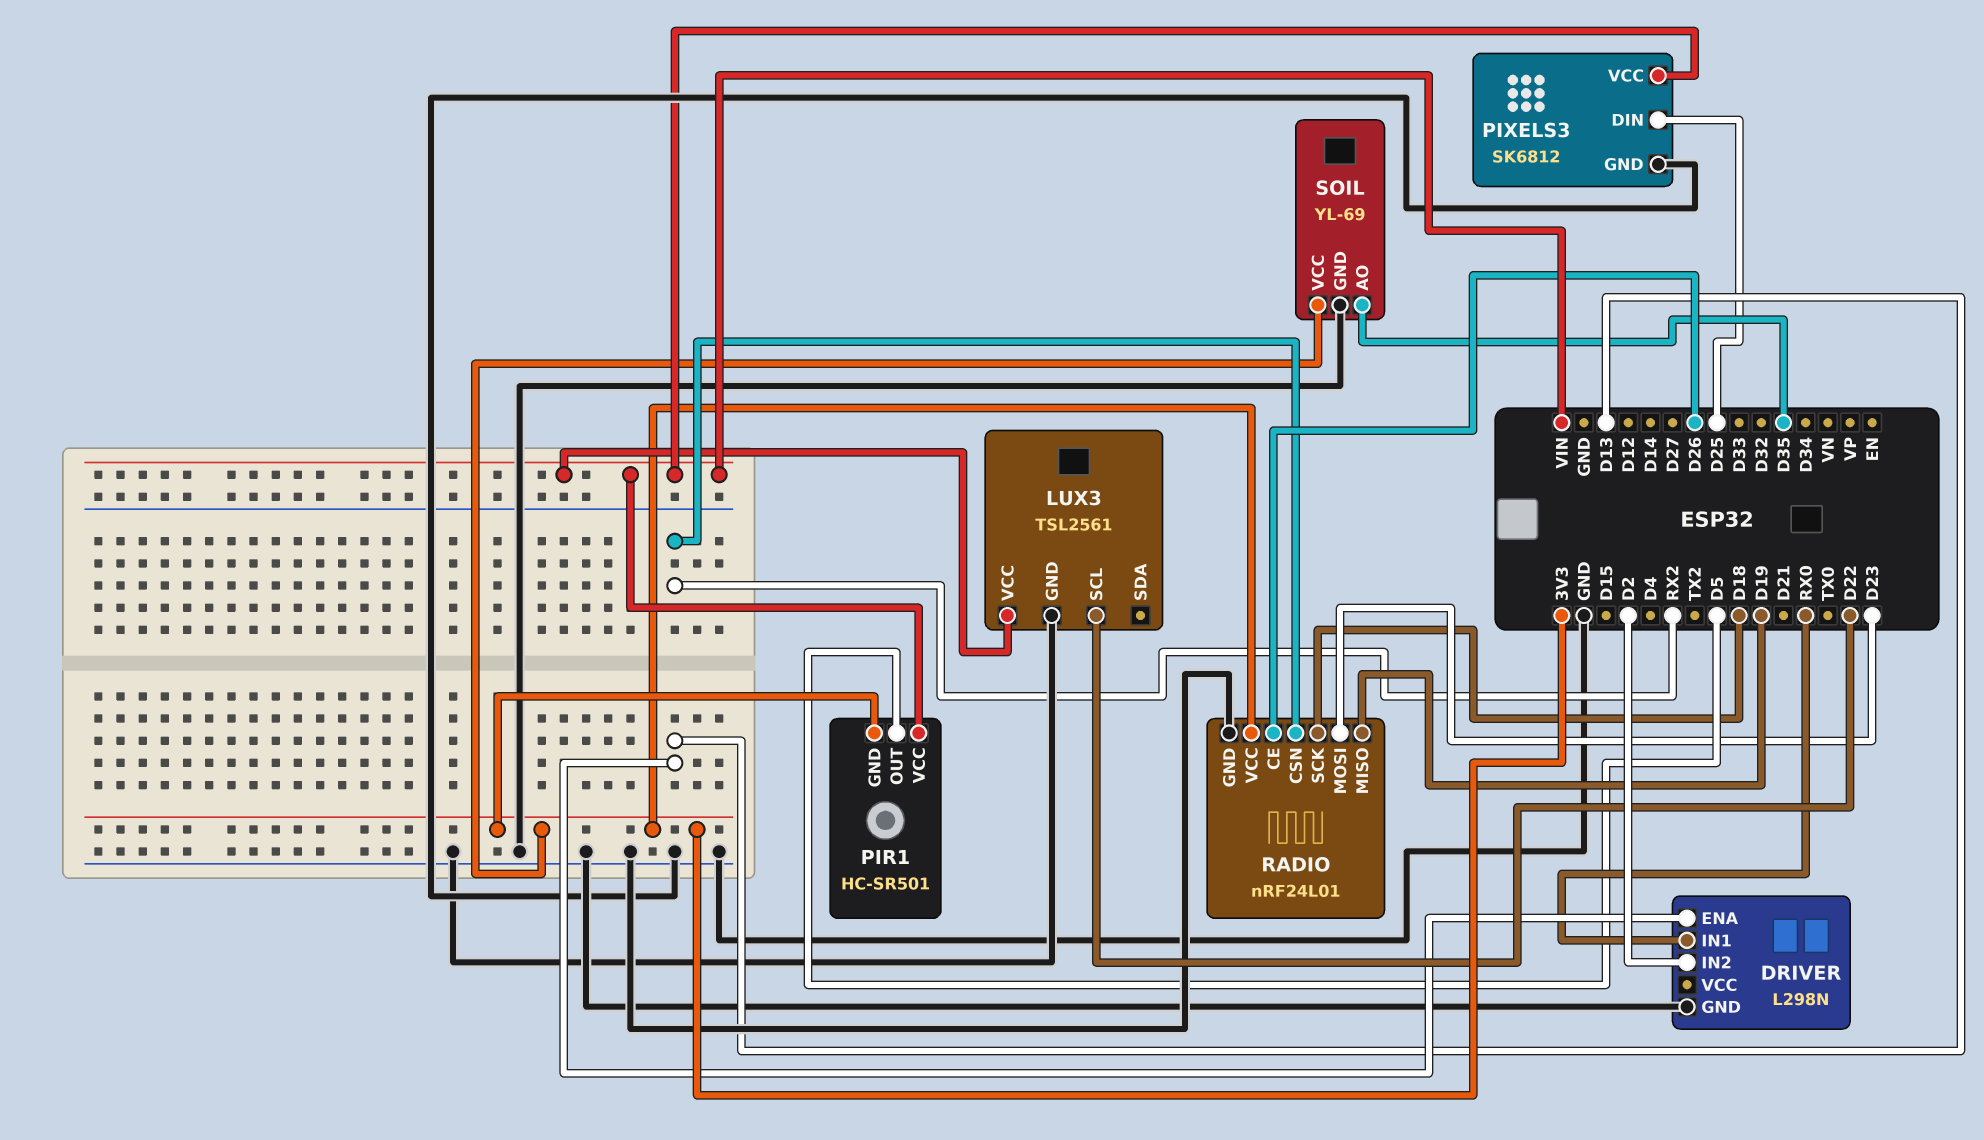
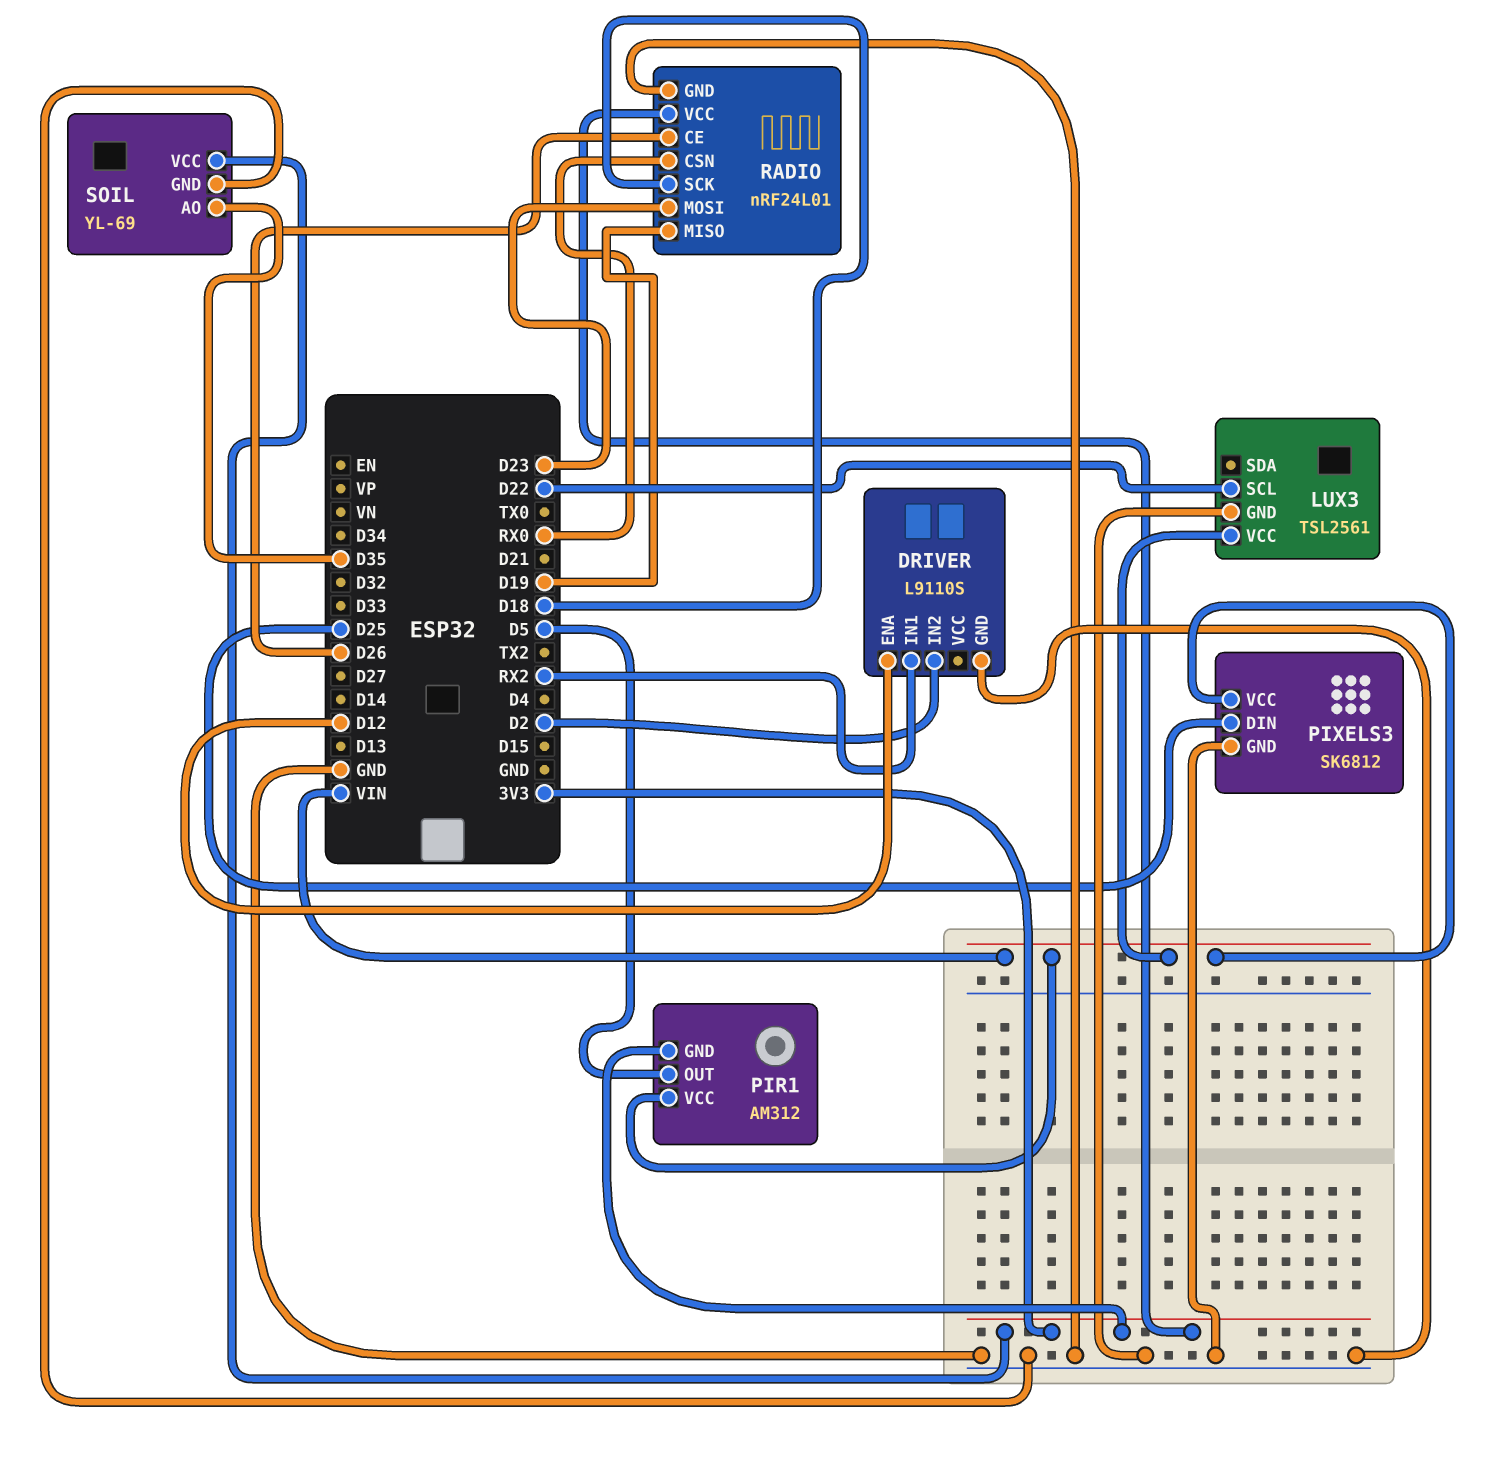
DRIVER: L298N -> L9110S
DRIVER pin ENA: D13 -> D12
DRIVER pin IN1: RX0 -> RX2
PIR1: HC-SR501 -> AM312
RADIO pin CSN: RX2 -> RX0

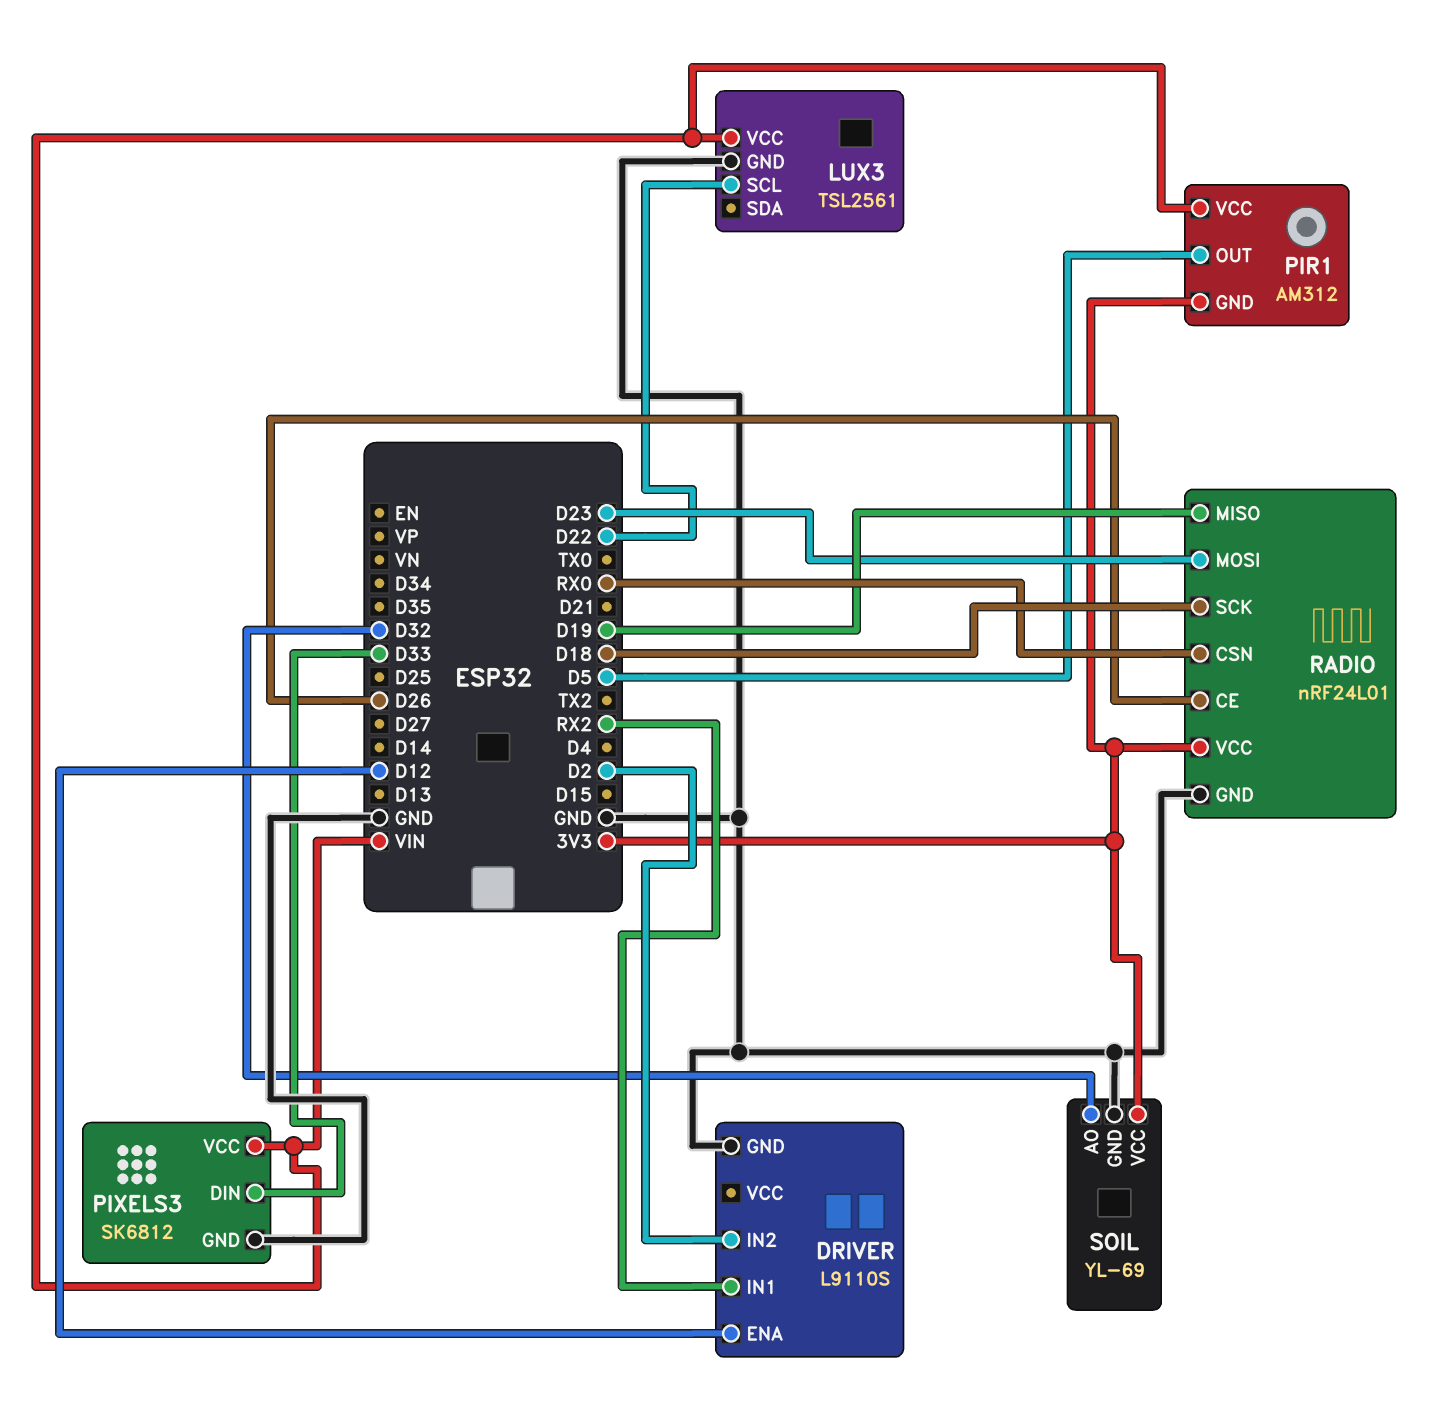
PIXELS3 pin DIN: D25 -> D33
SOIL pin AO: D35 -> D32

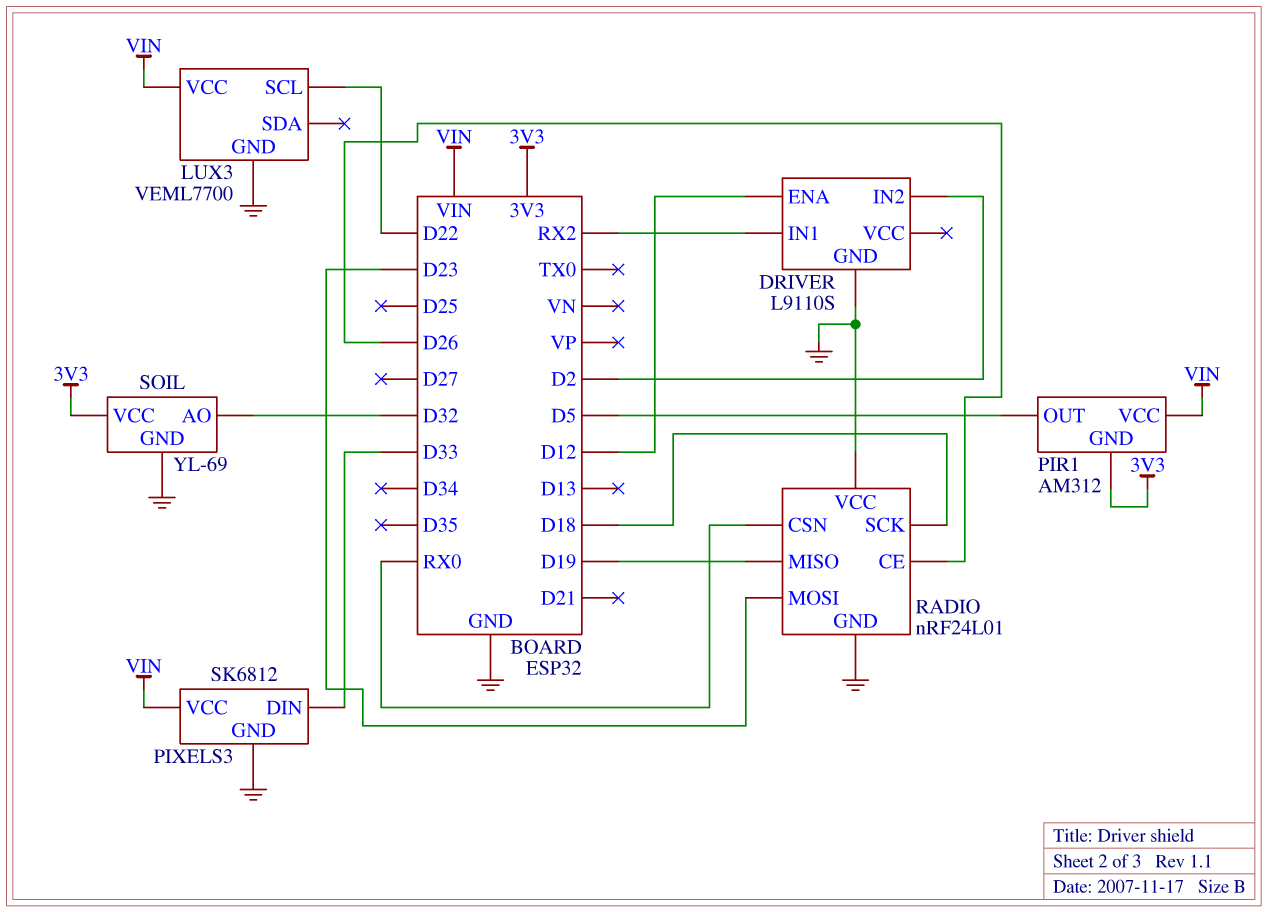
LUX3: TSL2561 -> VEML7700
RADIO pin VCC: 3V3 -> GND

